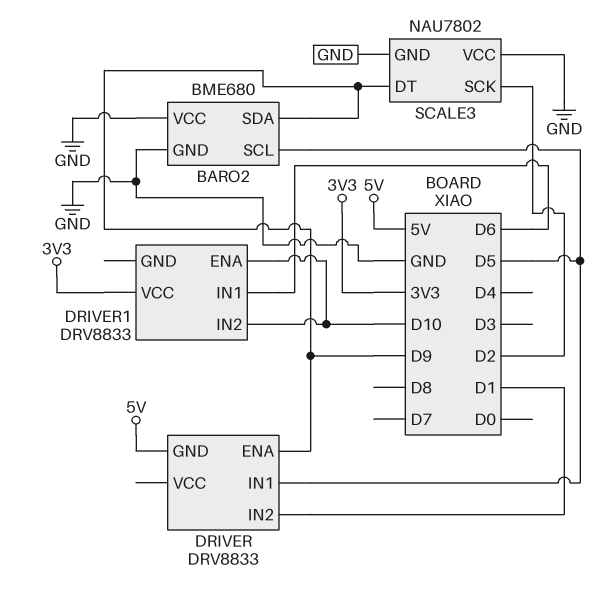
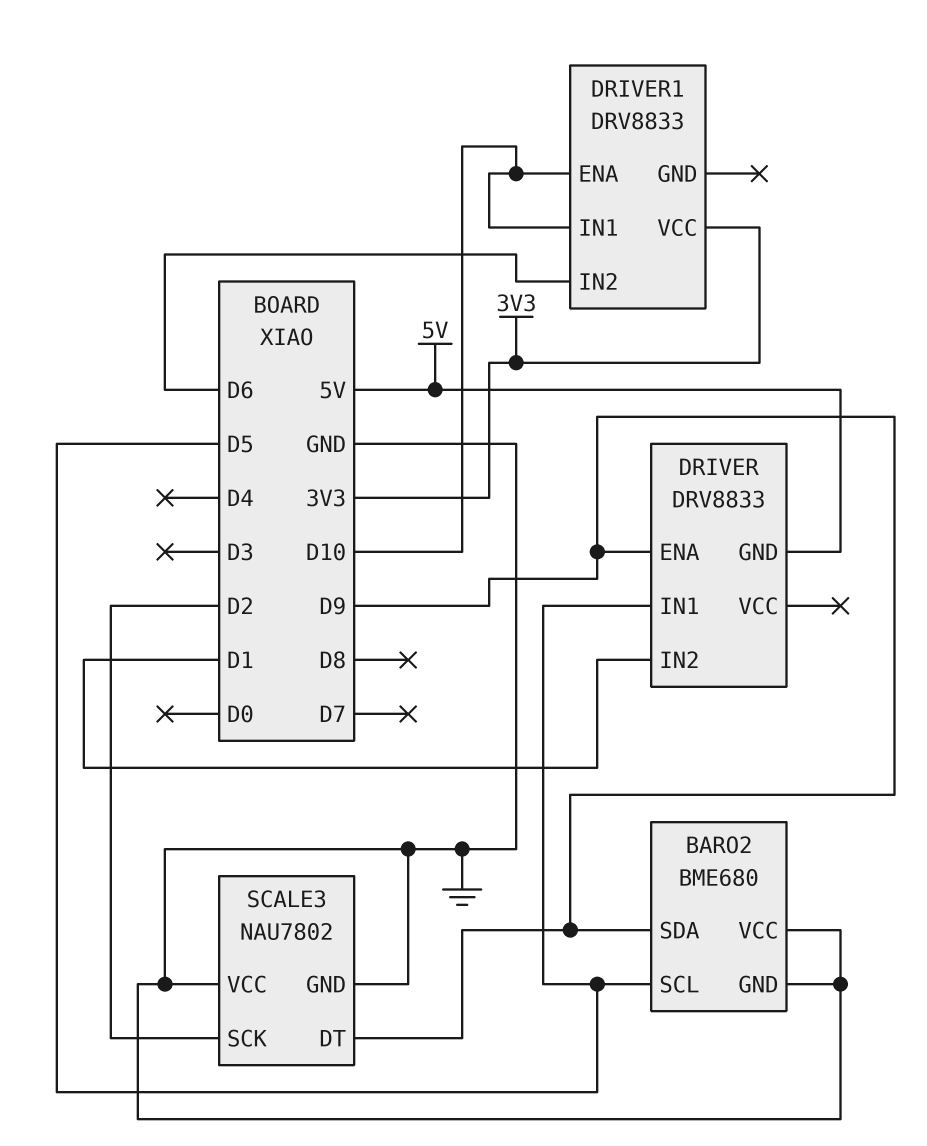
DRIVER1 pin IN1: D6 -> D10
DRIVER1 pin IN2: D10 -> D6

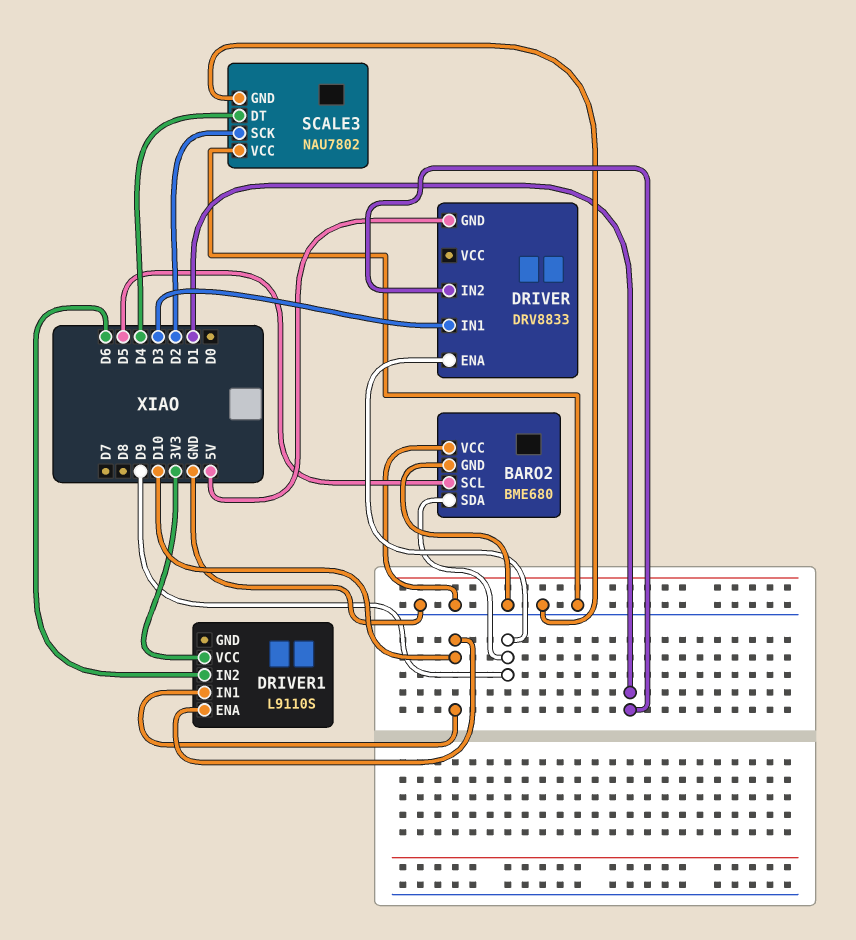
DRIVER pin IN1: D5 -> D3
DRIVER1: DRV8833 -> L9110S
SCALE3 pin DT: D9 -> D4

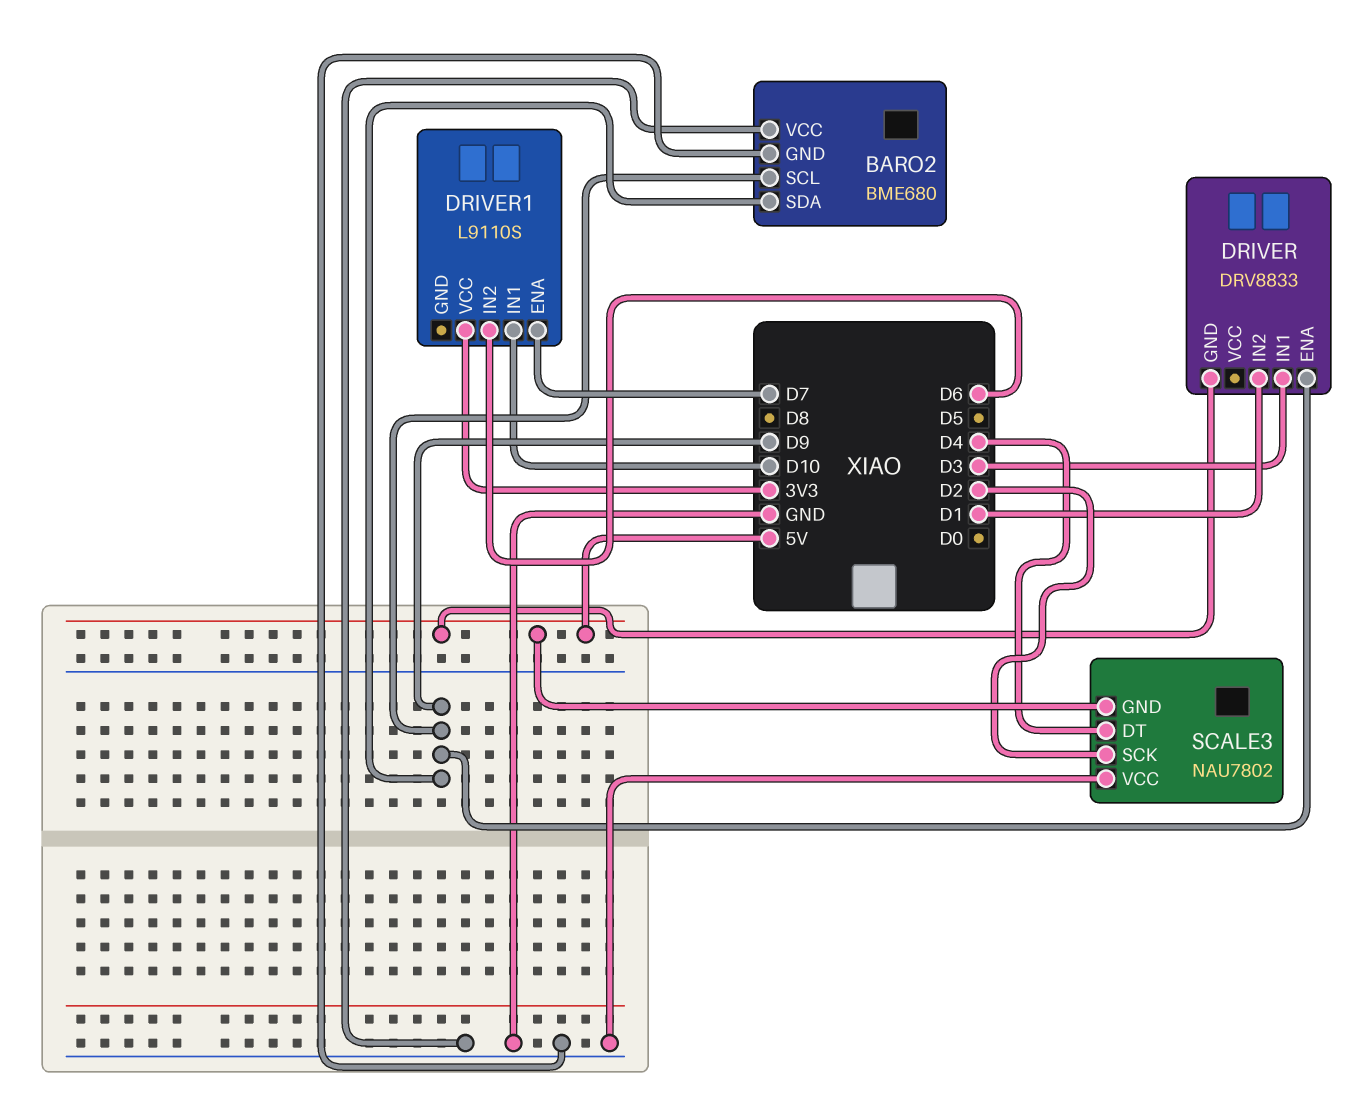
BARO2 pin SCL: D5 -> D9
DRIVER1 pin ENA: D10 -> D7
SCALE3 pin GND: GND -> 5V

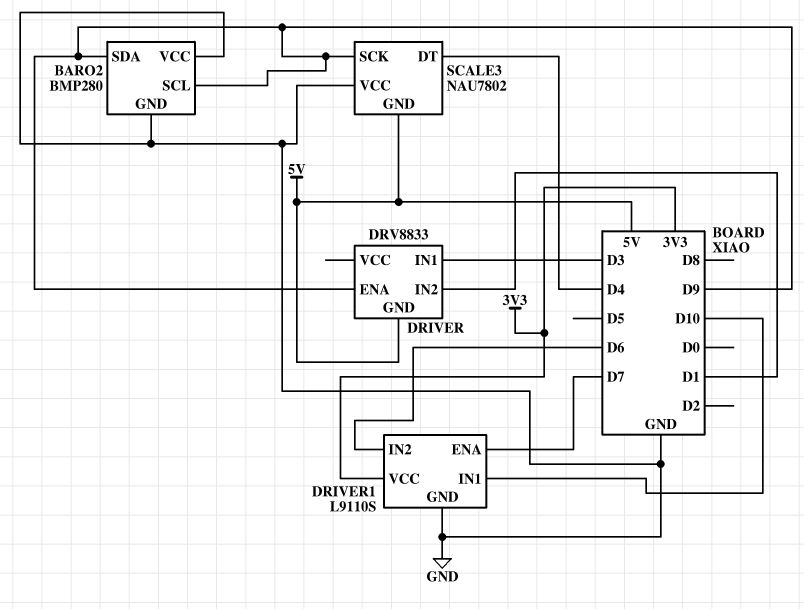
BARO2: BME680 -> BMP280
DRIVER1 pin GND: none -> GND
SCALE3 pin SCK: D2 -> D9

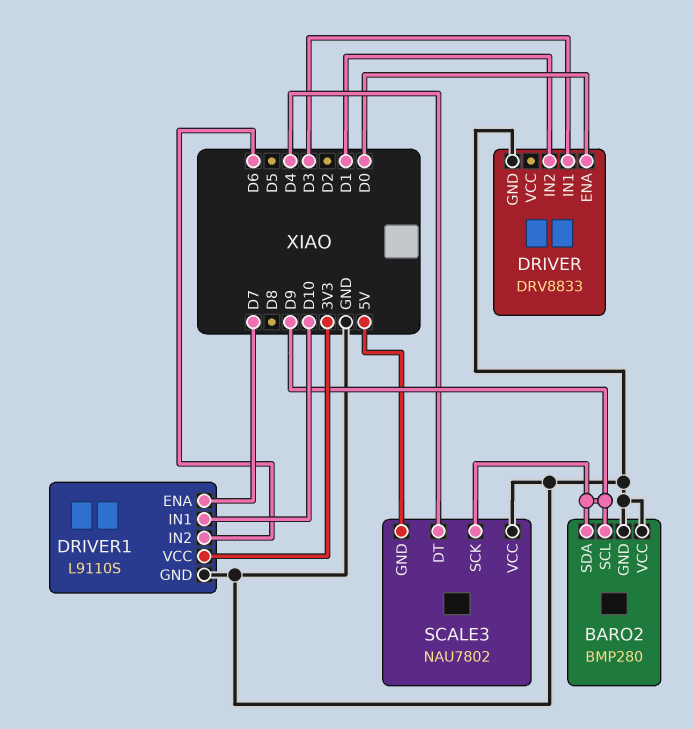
DRIVER pin ENA: D9 -> D0
DRIVER pin GND: 5V -> GND

